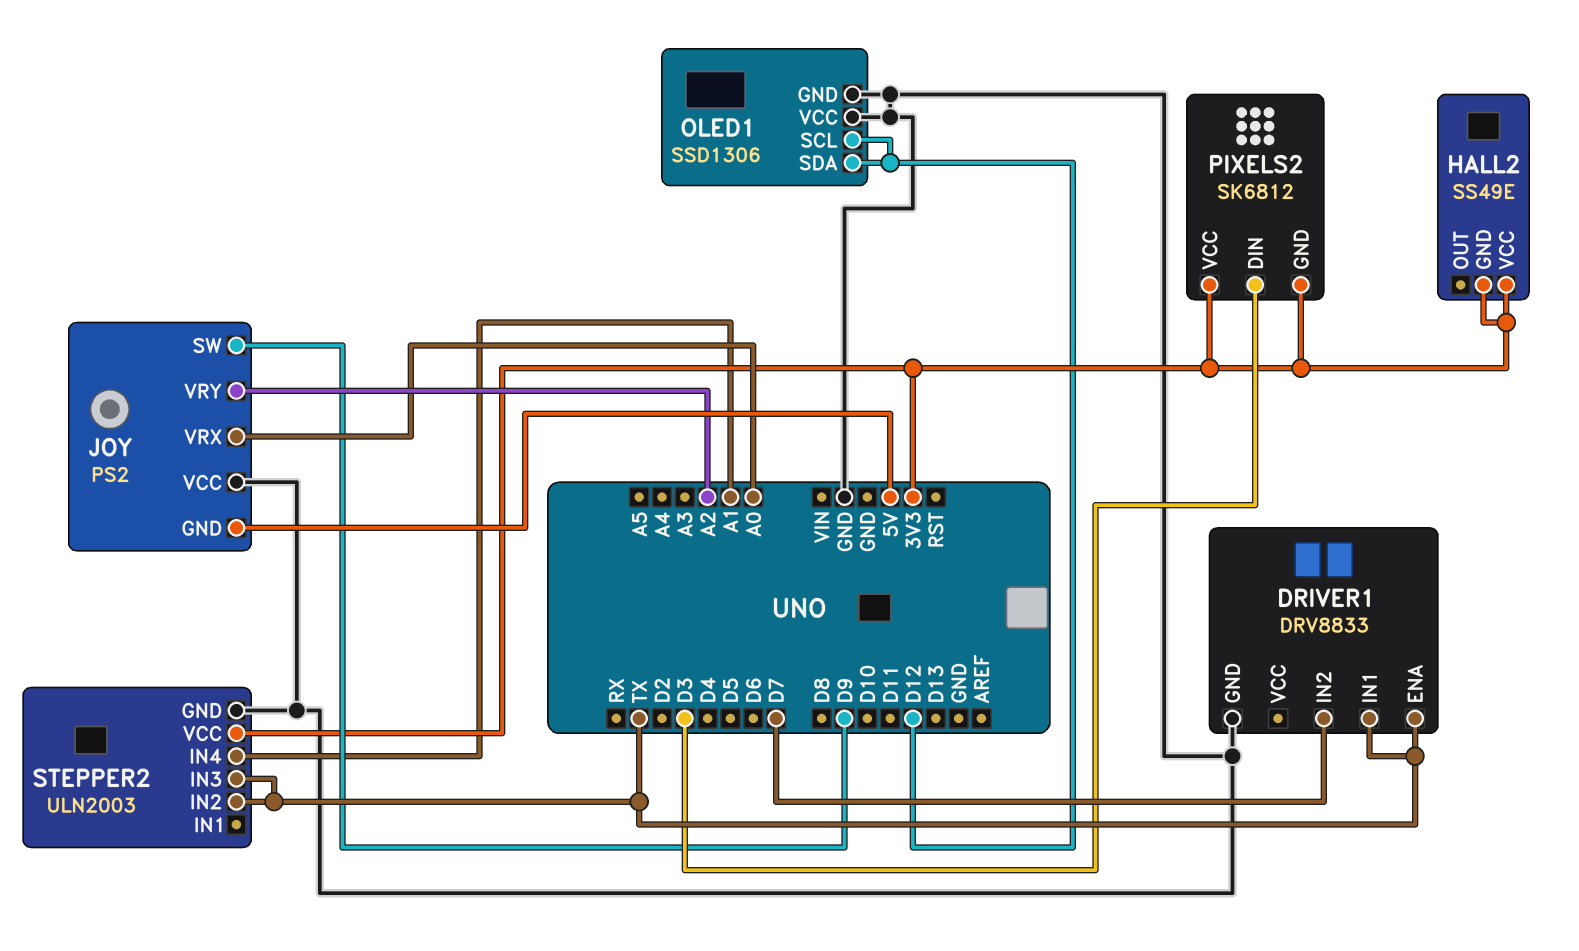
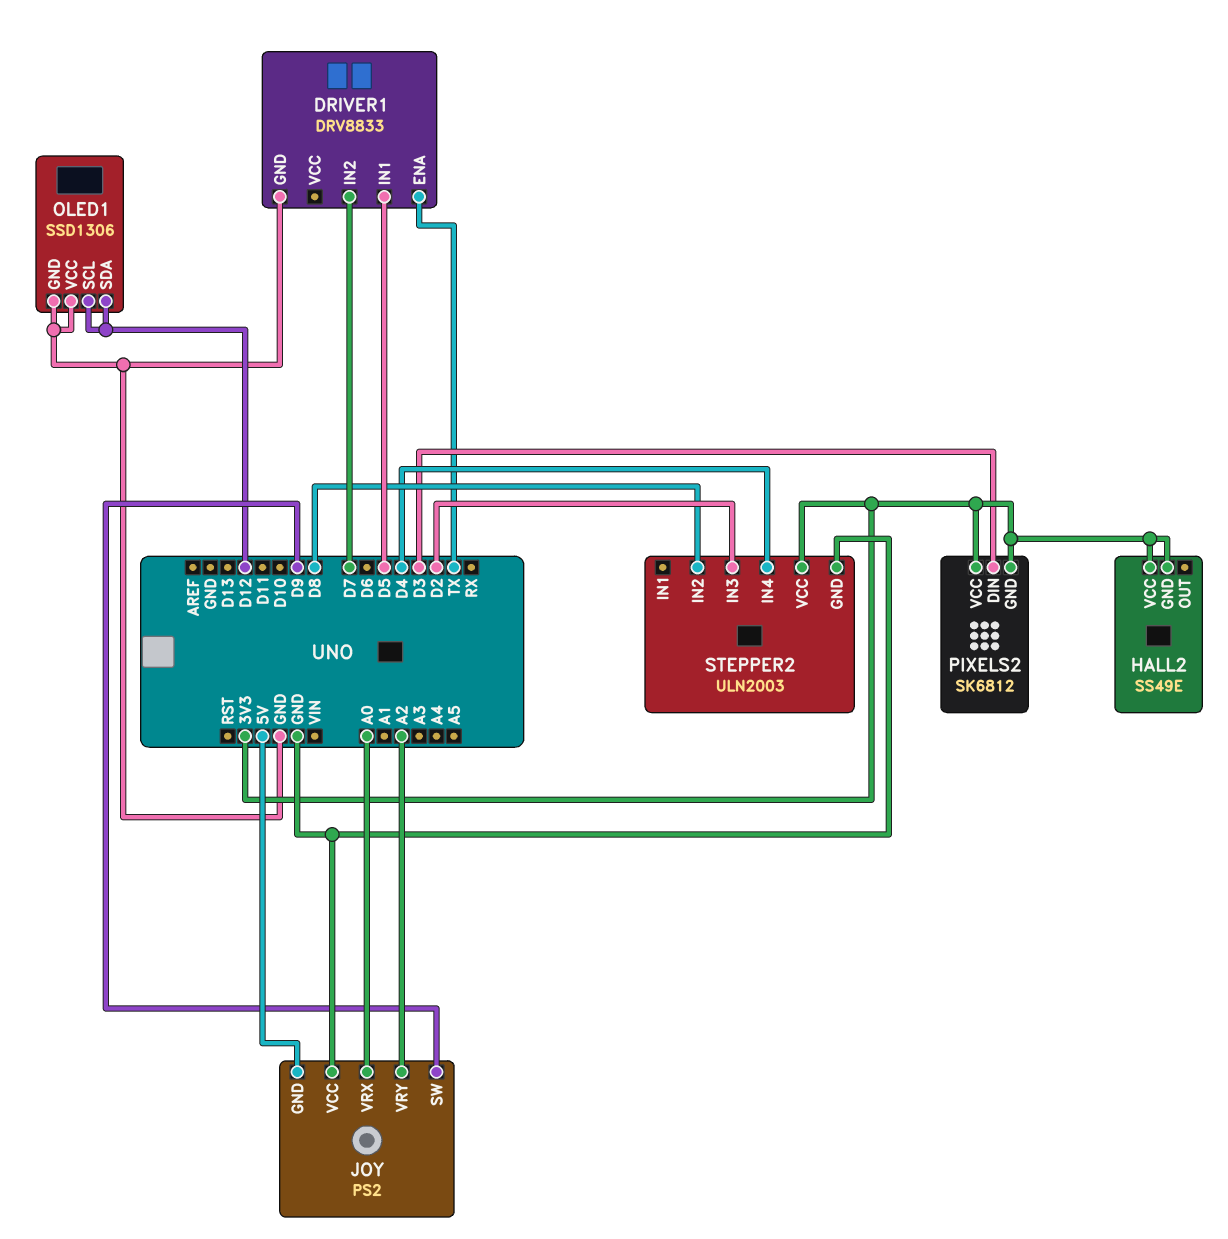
DRIVER1 pin IN1: TX -> D5
STEPPER2 pin IN2: TX -> D8
STEPPER2 pin IN3: TX -> D2
STEPPER2 pin IN4: A1 -> D4

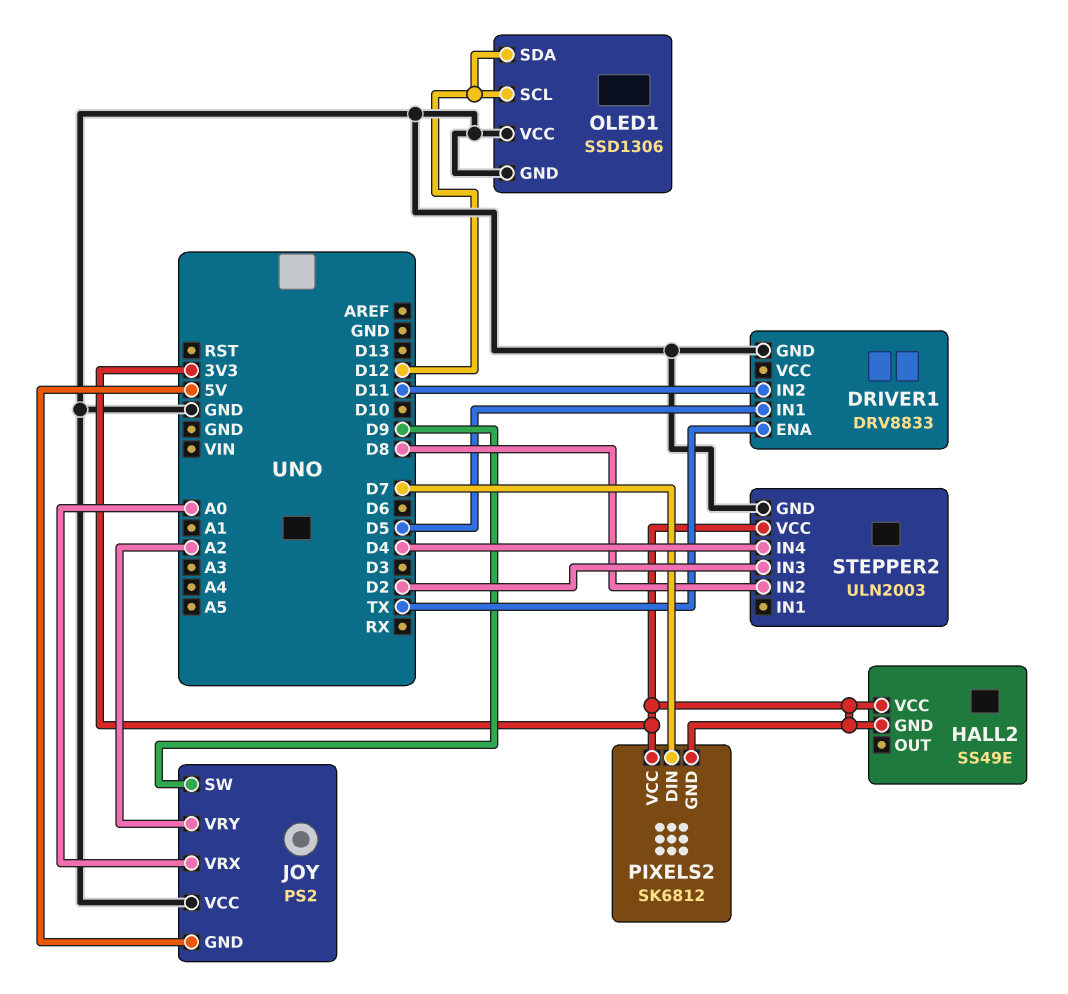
DRIVER1 pin IN2: D7 -> D11
PIXELS2 pin DIN: D3 -> D7

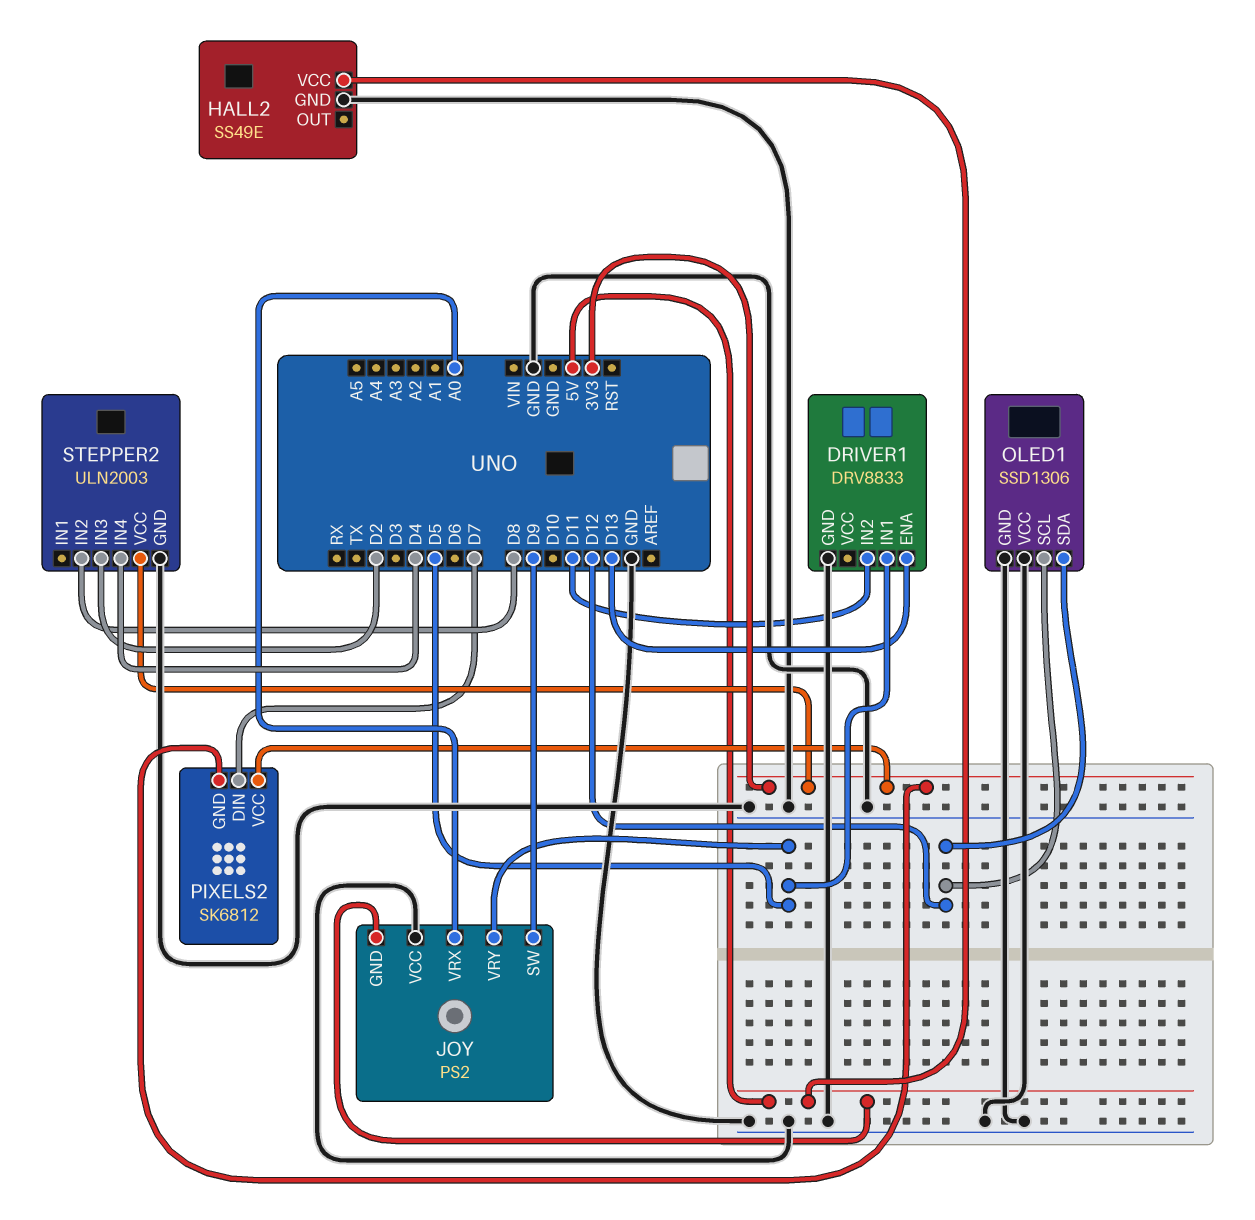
DRIVER1 pin ENA: TX -> D13
HALL2 pin GND: 3V3 -> GND
HALL2 pin VCC: 3V3 -> 5V
JOY pin VRY: A2 -> D5

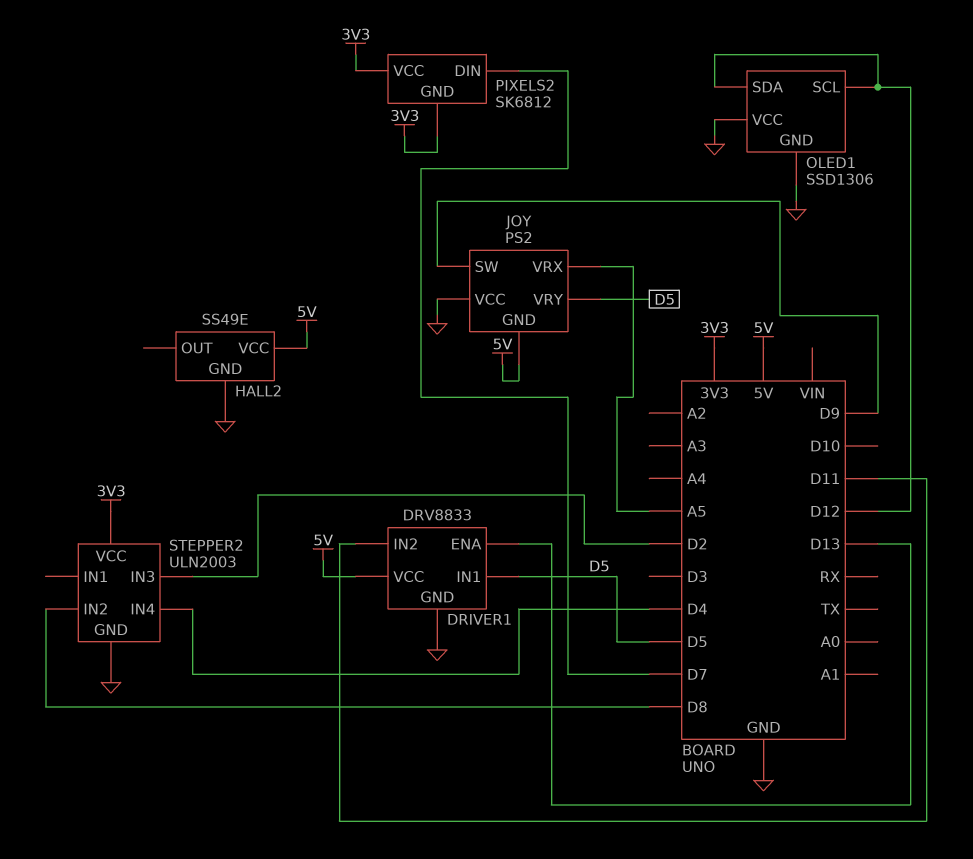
DRIVER1 pin VCC: none -> 5V
JOY pin VRX: A0 -> A5

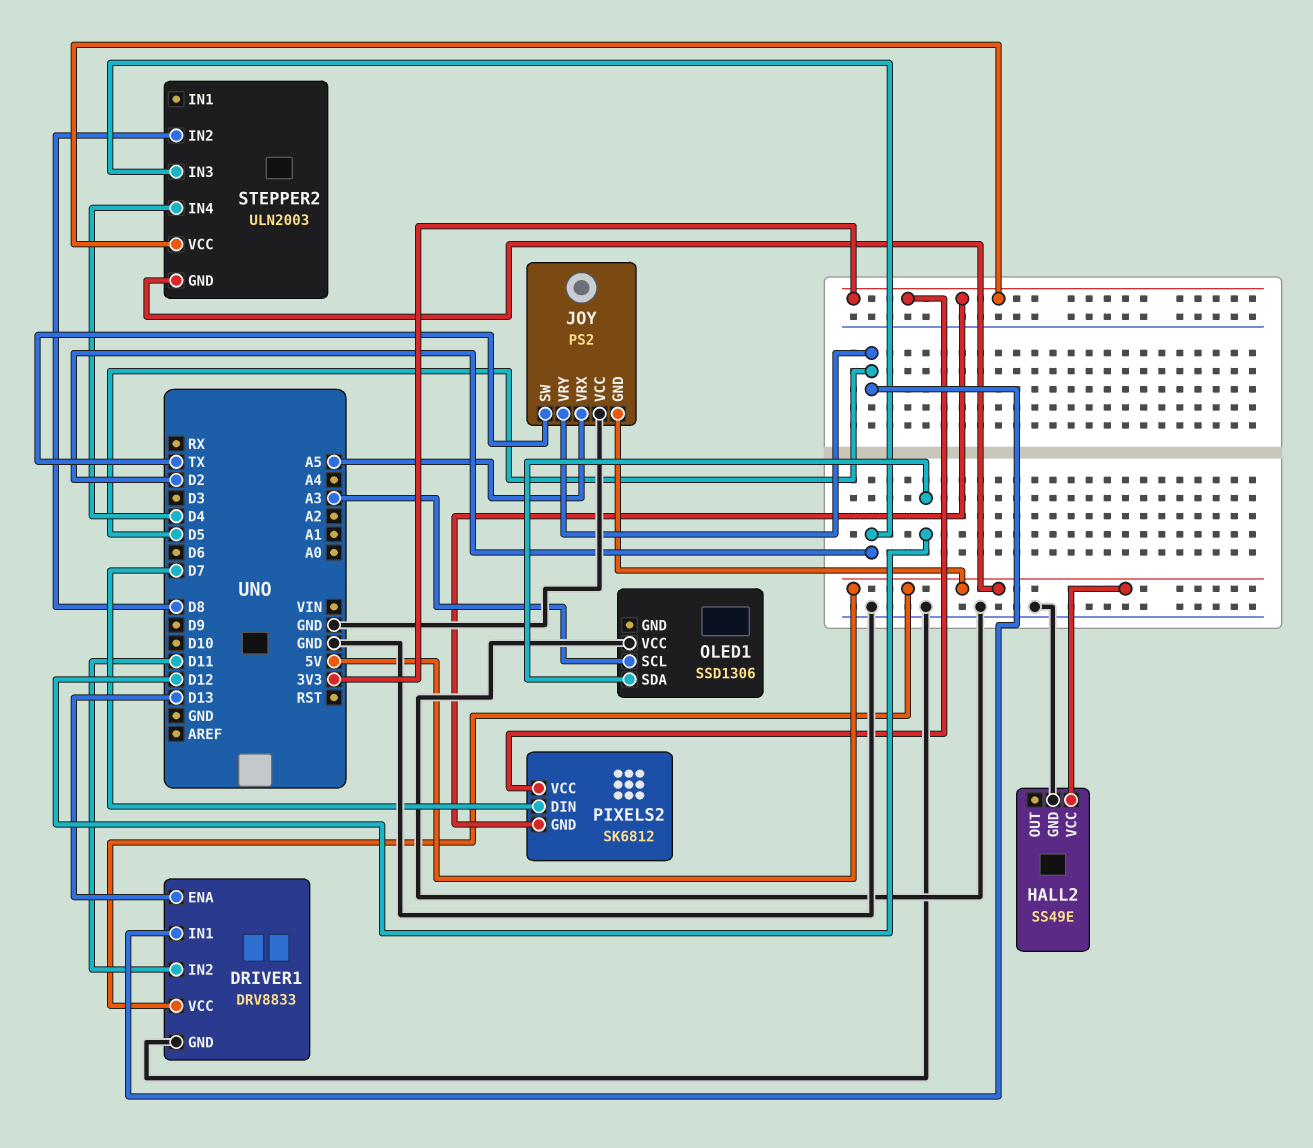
JOY pin SW: D9 -> TX
OLED1 pin GND: GND -> none
OLED1 pin SCL: D12 -> A3
STEPPER2 pin GND: GND -> 5V

